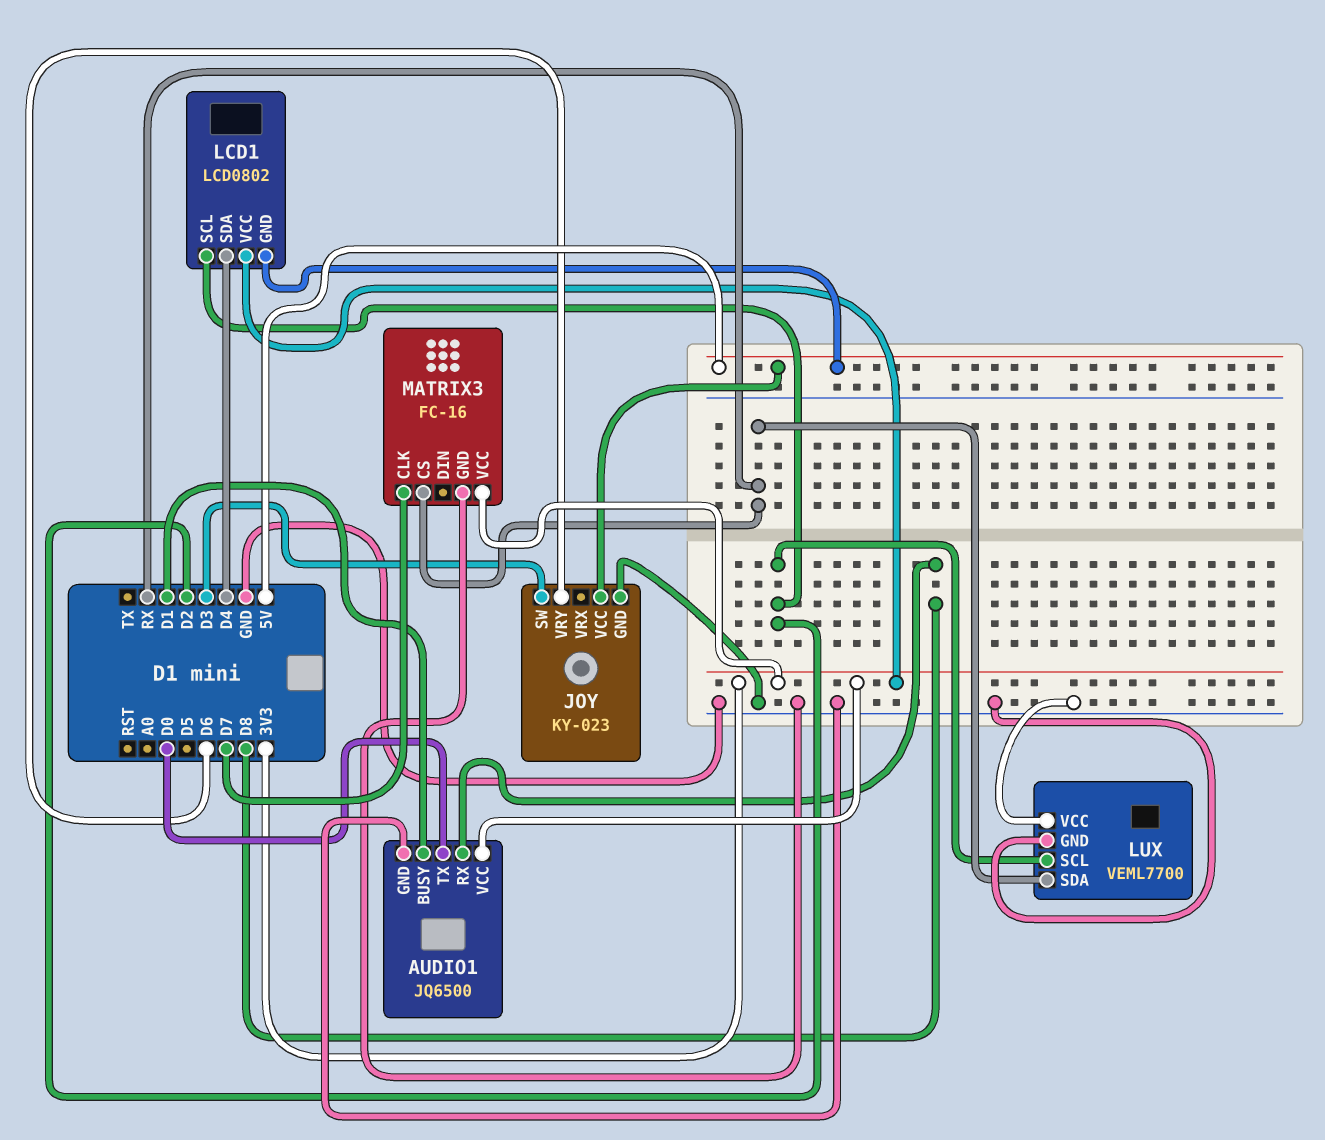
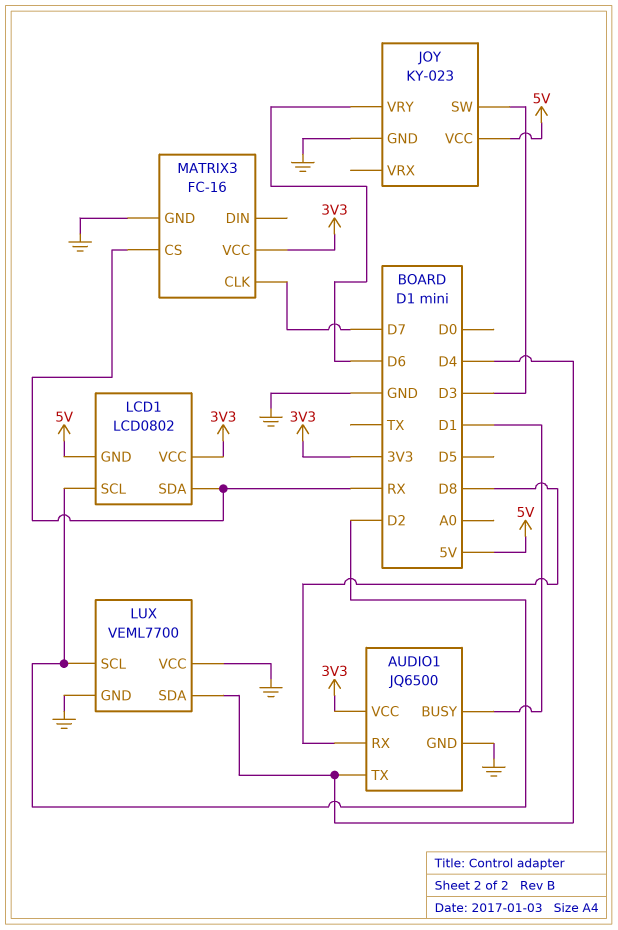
AUDIO1 pin TX: D0 -> D4
LCD1 pin SDA: D4 -> RX
LUX pin SDA: RX -> D4

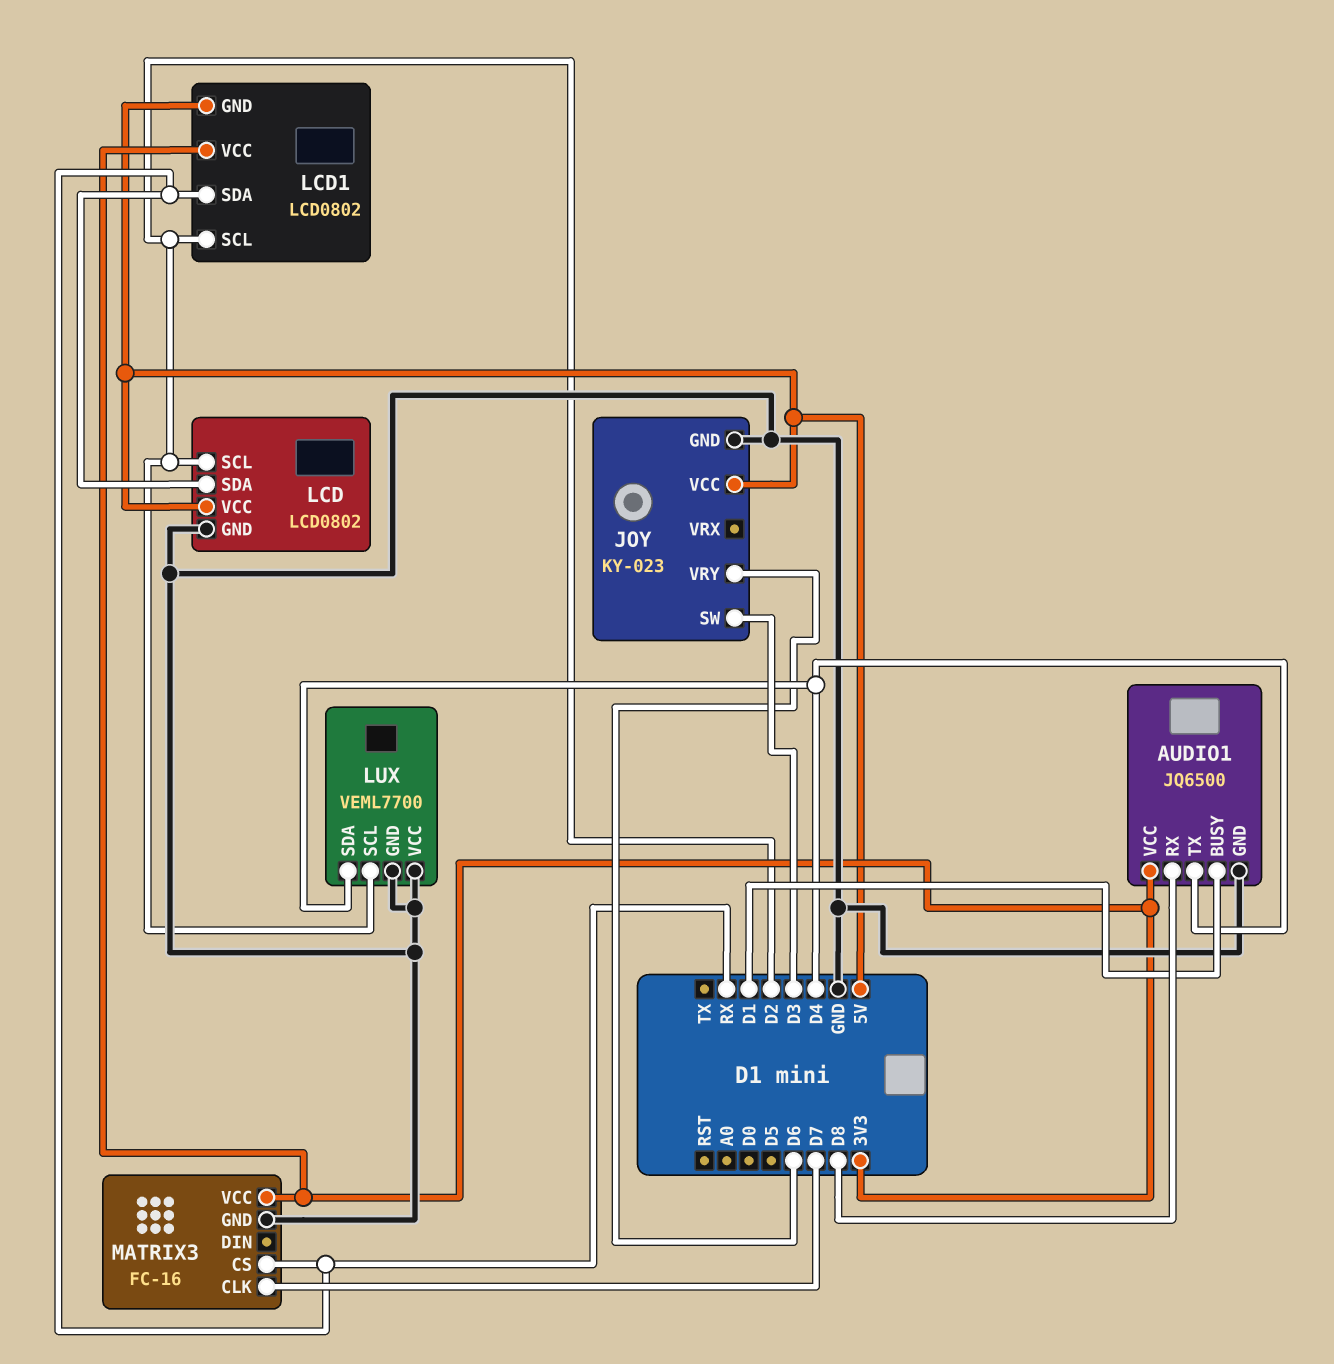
LCD: none -> LCD0802
LCD pin GND: none -> GND
LCD pin SCL: none -> D2
LCD pin SDA: none -> RX
LCD pin VCC: none -> 5V

